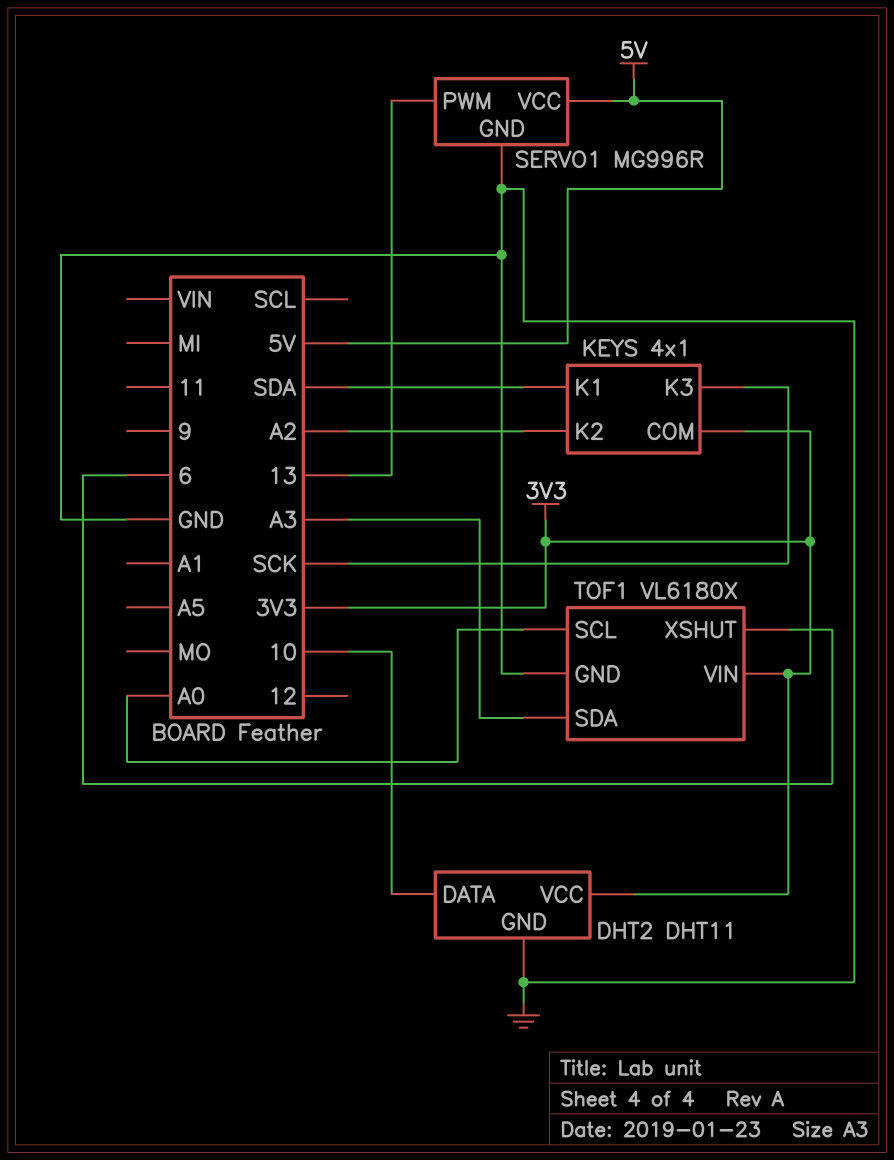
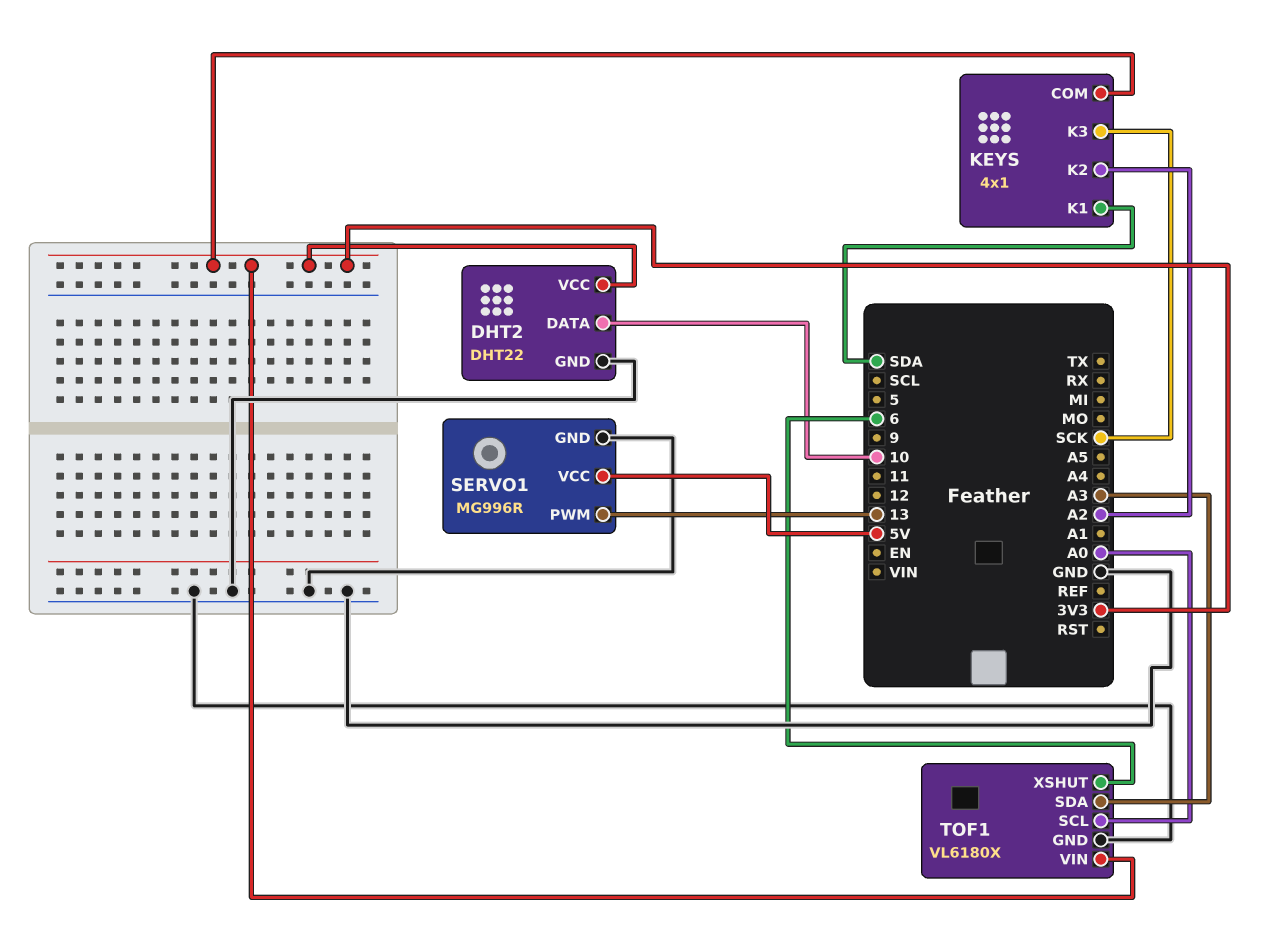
DHT2: DHT11 -> DHT22

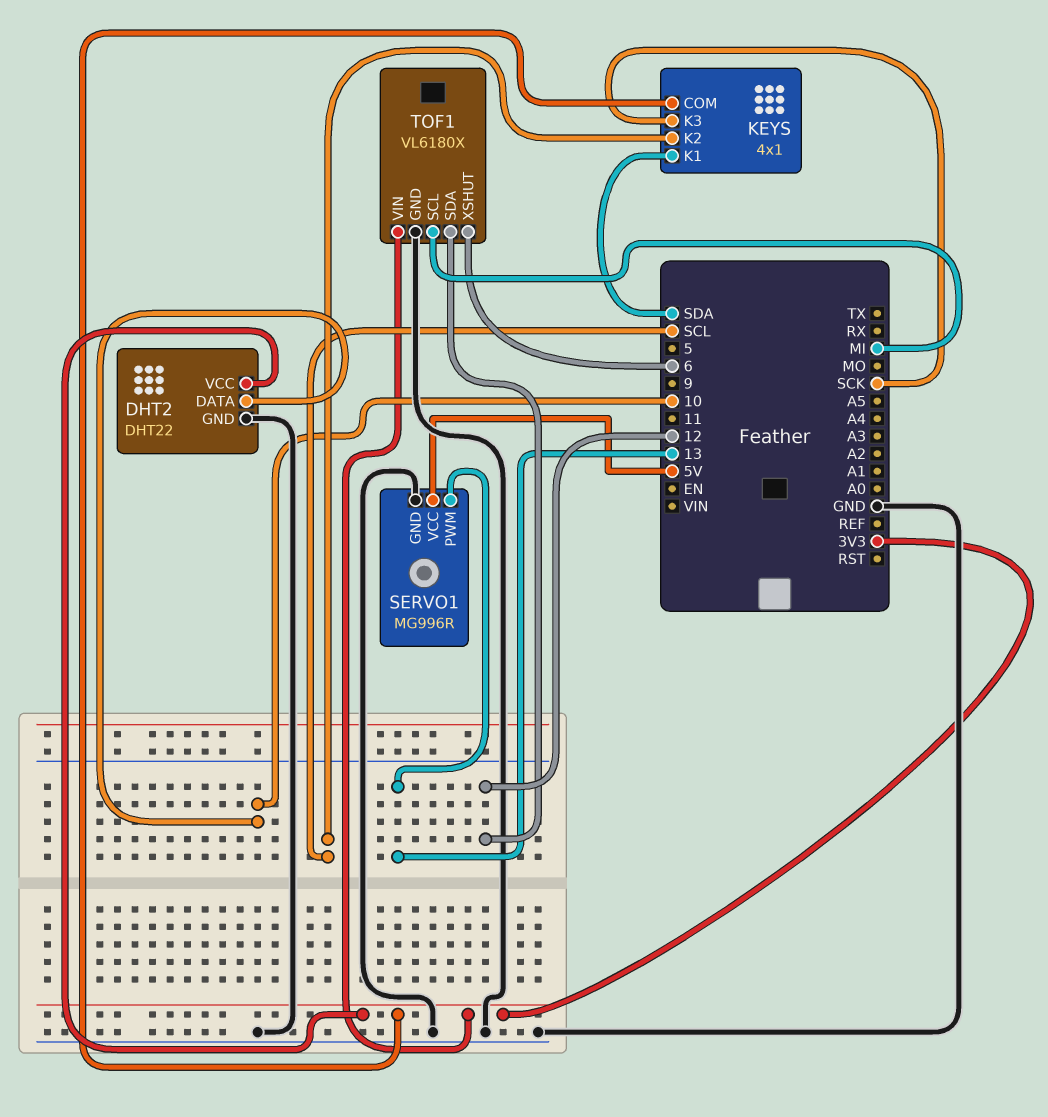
KEYS pin K2: A2 -> SCL
TOF1 pin SCL: A0 -> MI
TOF1 pin SDA: A3 -> 12

